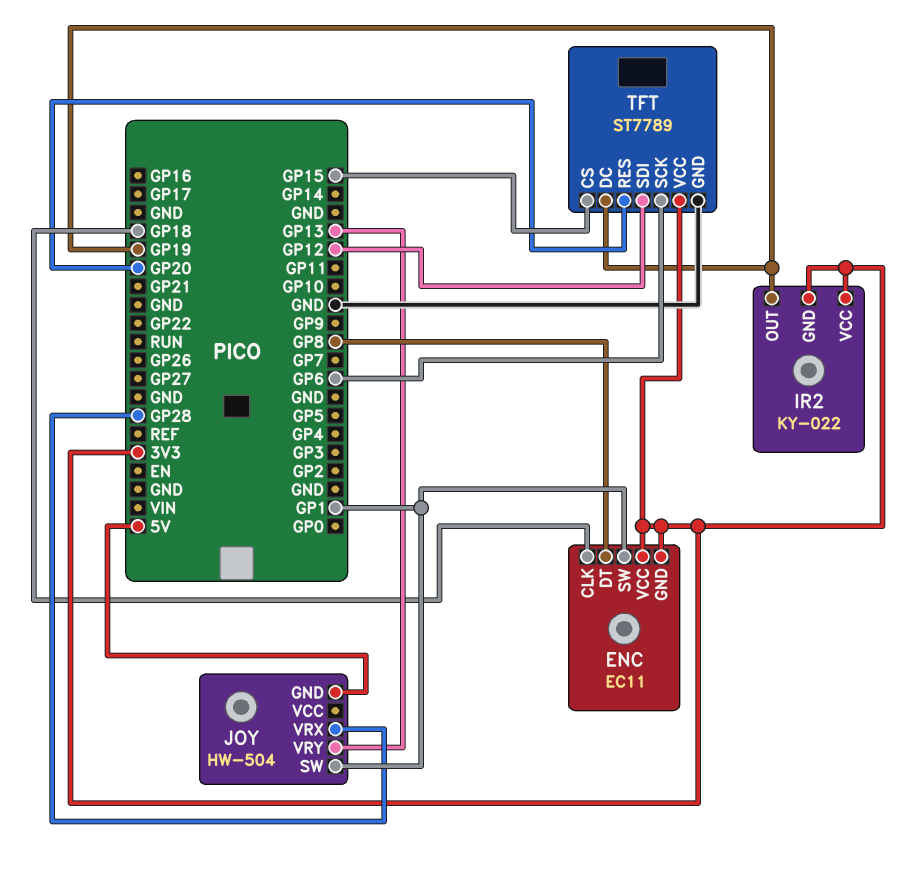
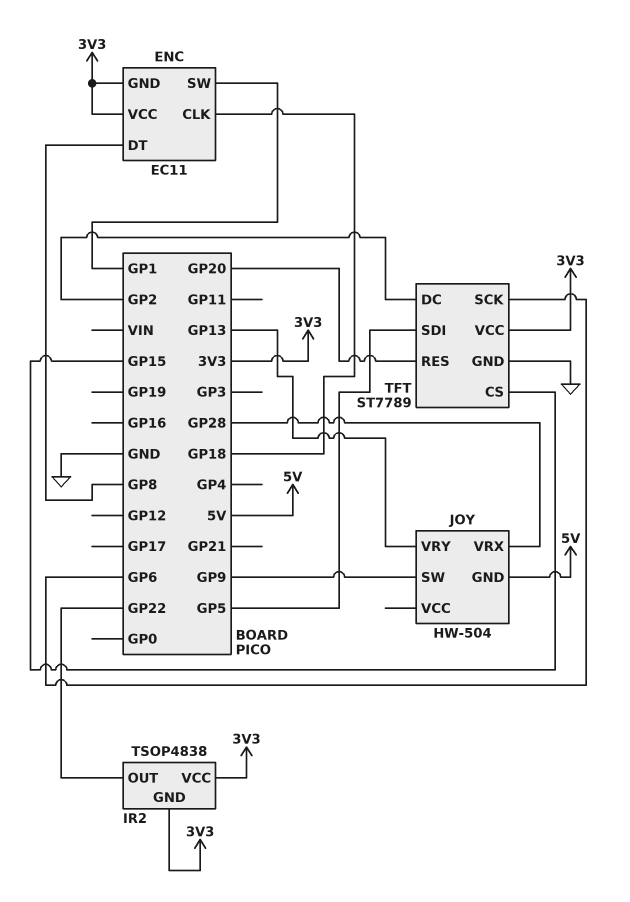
IR2: KY-022 -> TSOP4838
IR2 pin OUT: GP19 -> GP22
JOY pin SW: GP1 -> GP9
TFT pin DC: GP19 -> GP2
TFT pin SDI: GP12 -> GP5

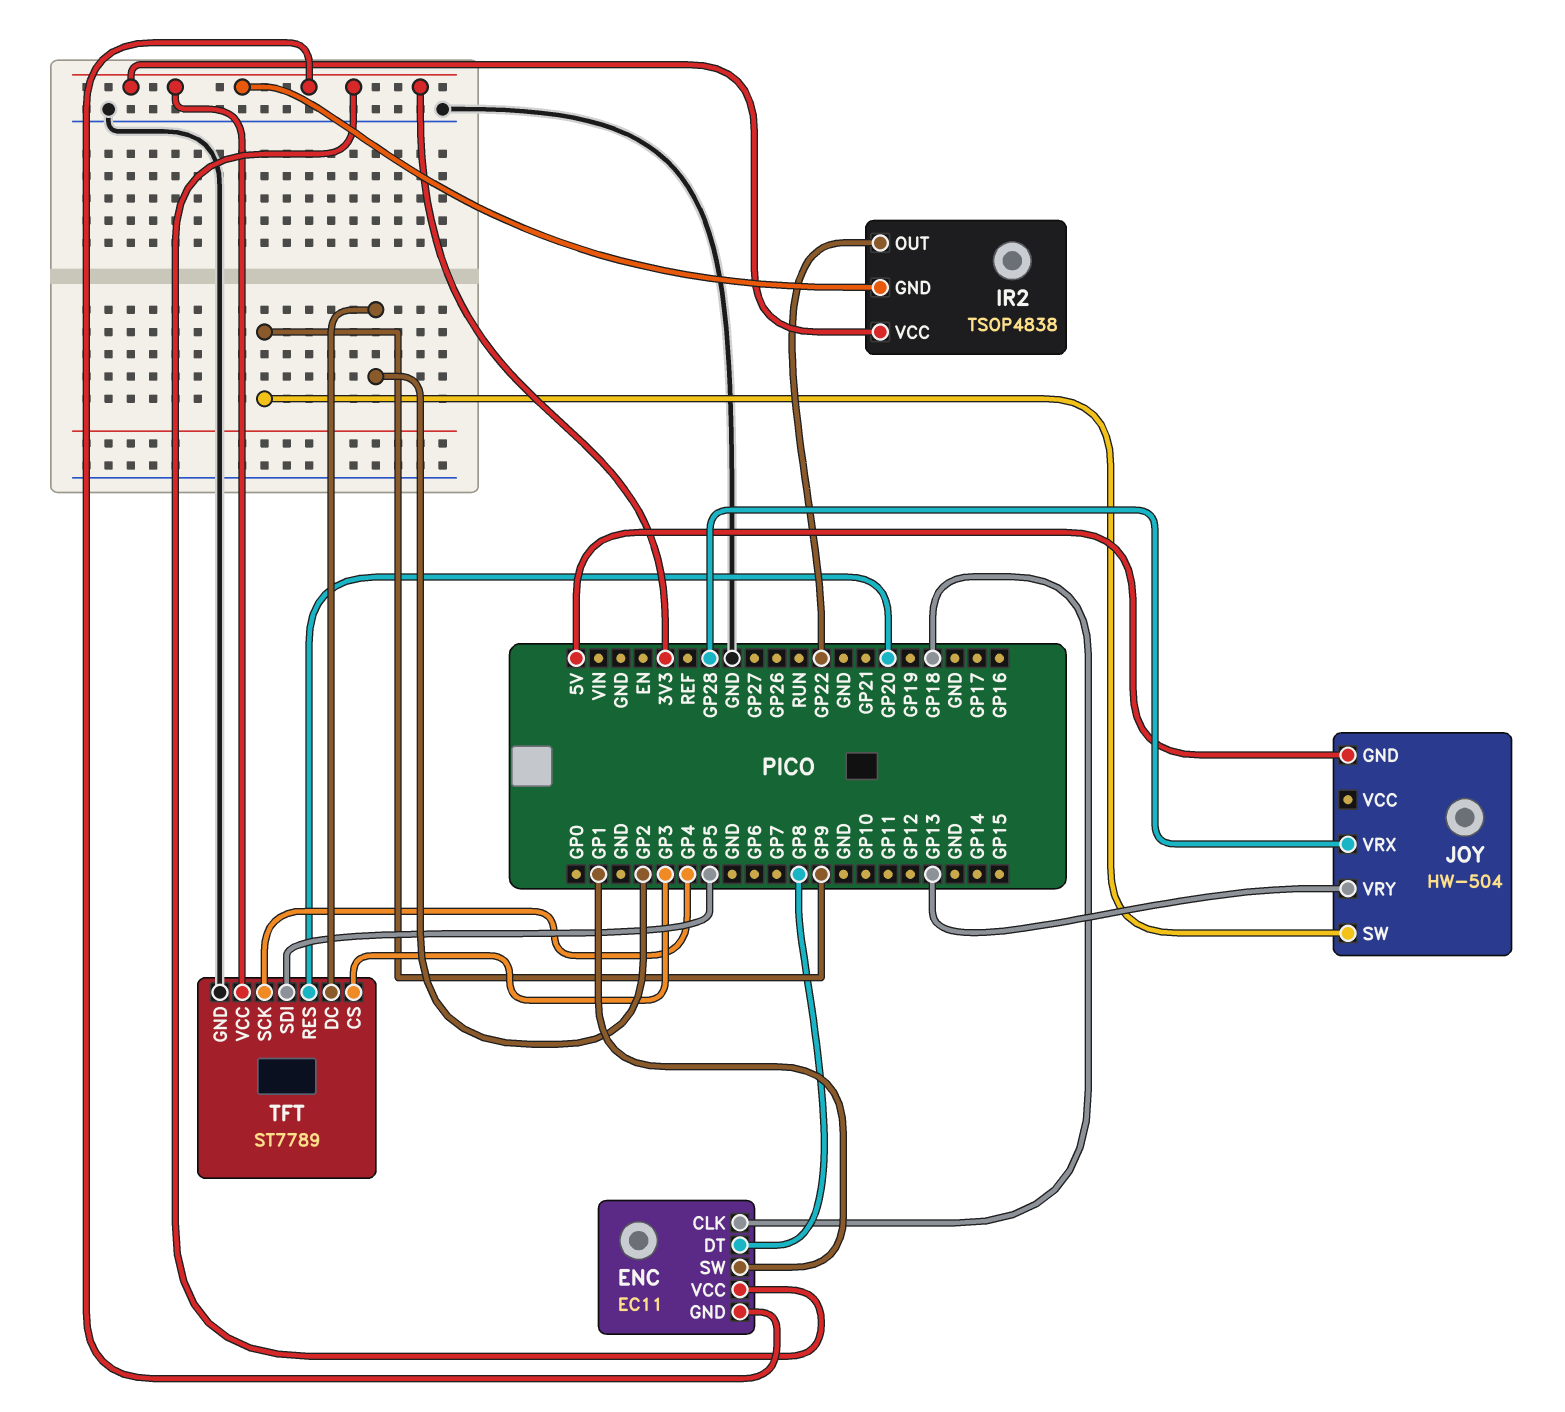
TFT pin CS: GP15 -> GP3
TFT pin SCK: GP6 -> GP4

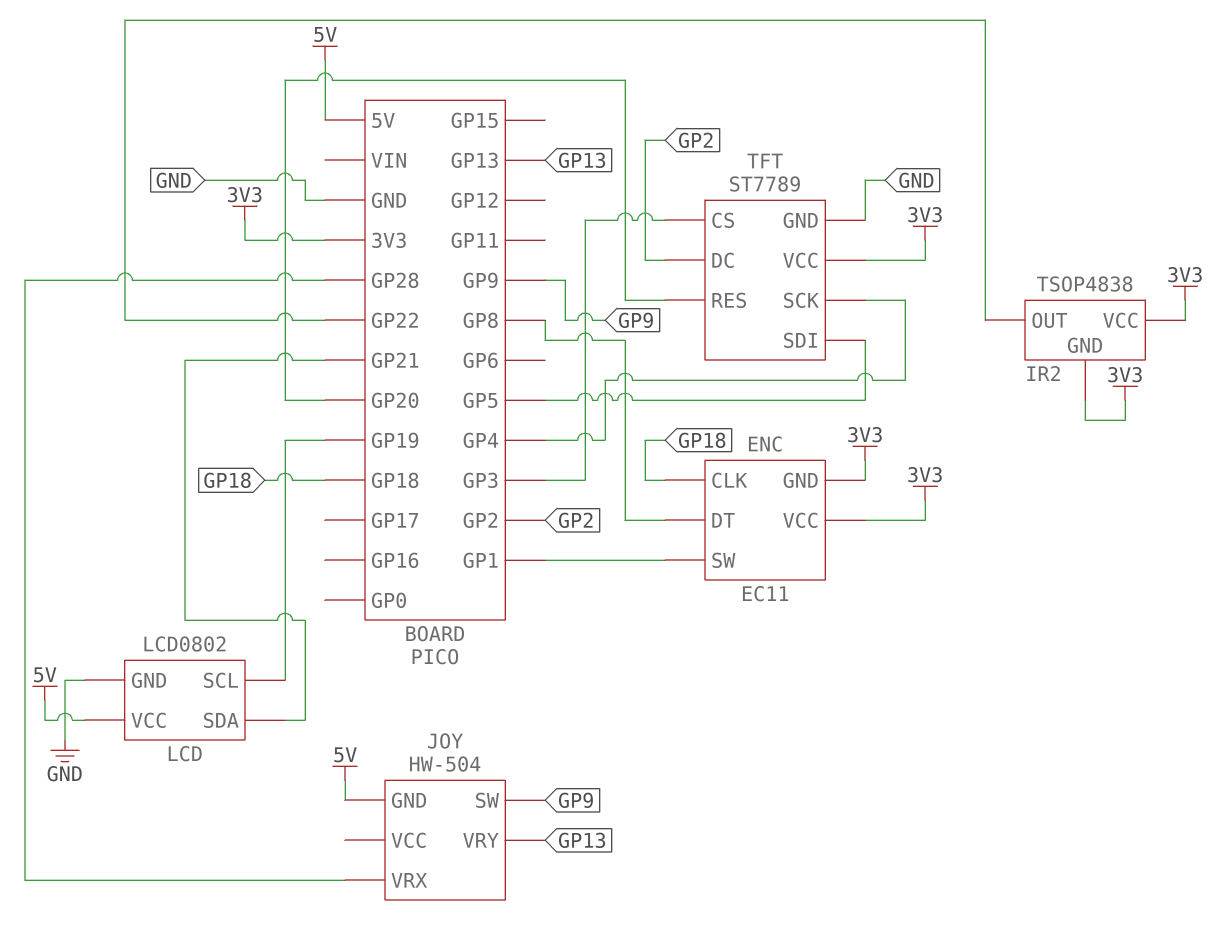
LCD: none -> LCD0802
LCD pin GND: none -> GND
LCD pin SCL: none -> GP19
LCD pin SDA: none -> GP21
LCD pin VCC: none -> 5V

